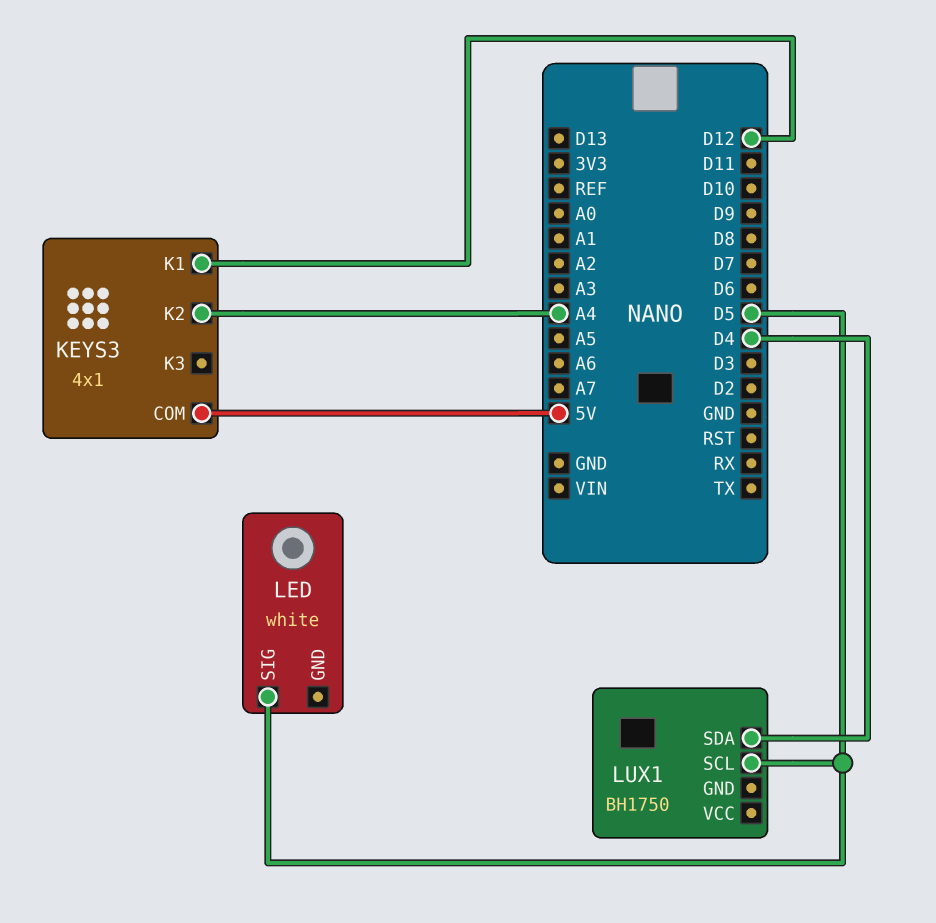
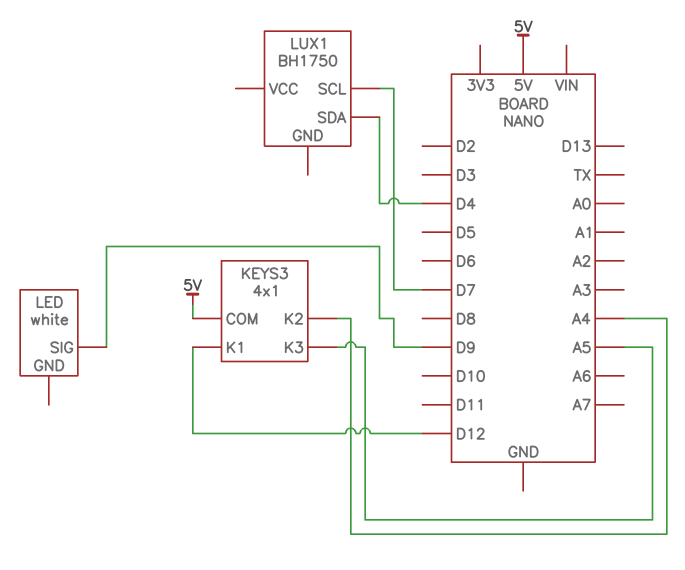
KEYS3 pin K3: none -> A5
LED pin SIG: D5 -> D9
LUX1 pin SCL: D5 -> D7

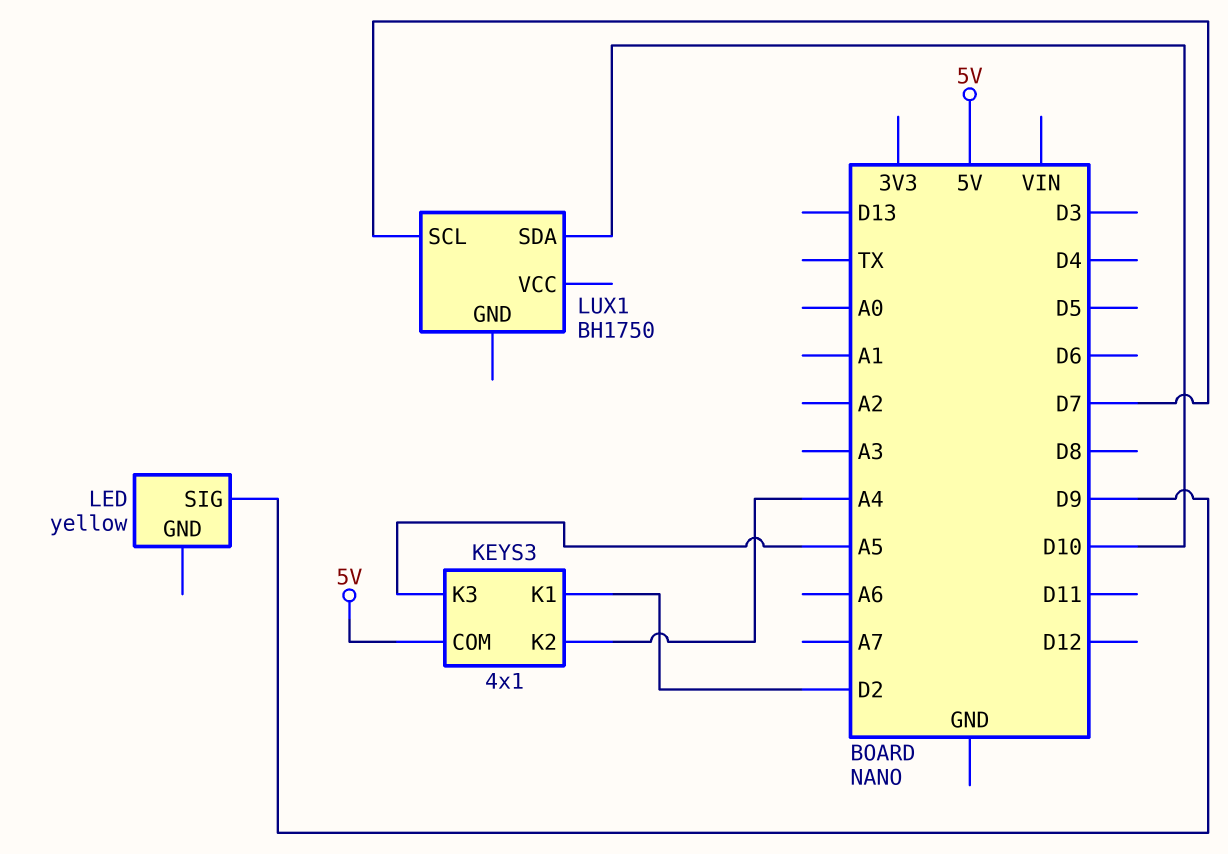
KEYS3 pin K1: D12 -> D2
LED: white -> yellow
LUX1 pin SDA: D4 -> D10

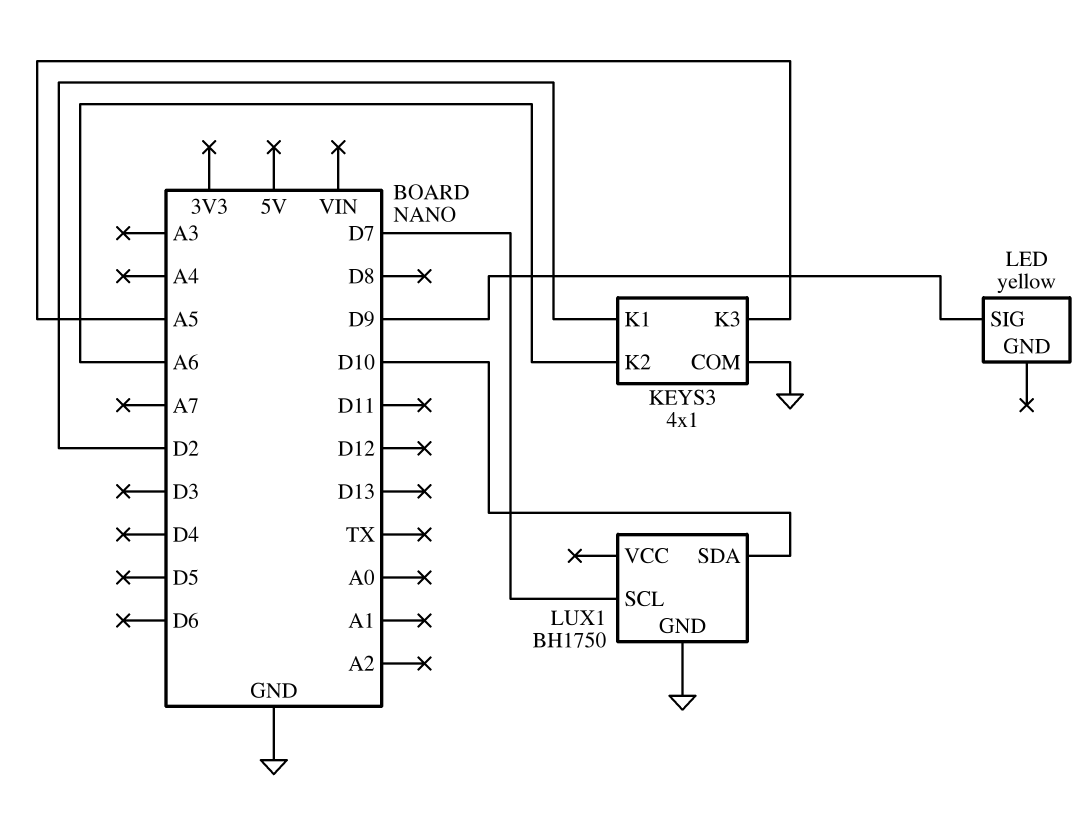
KEYS3 pin COM: 5V -> GND
KEYS3 pin K2: A4 -> A6
LUX1 pin GND: none -> GND

